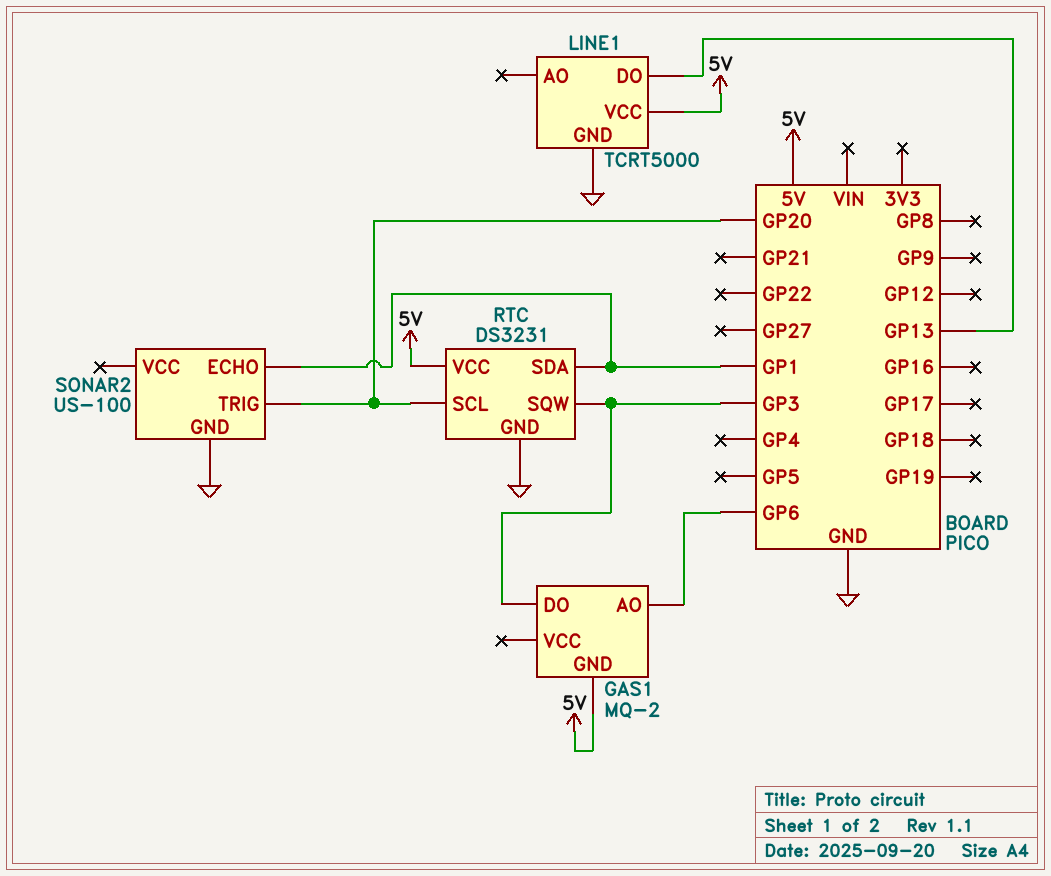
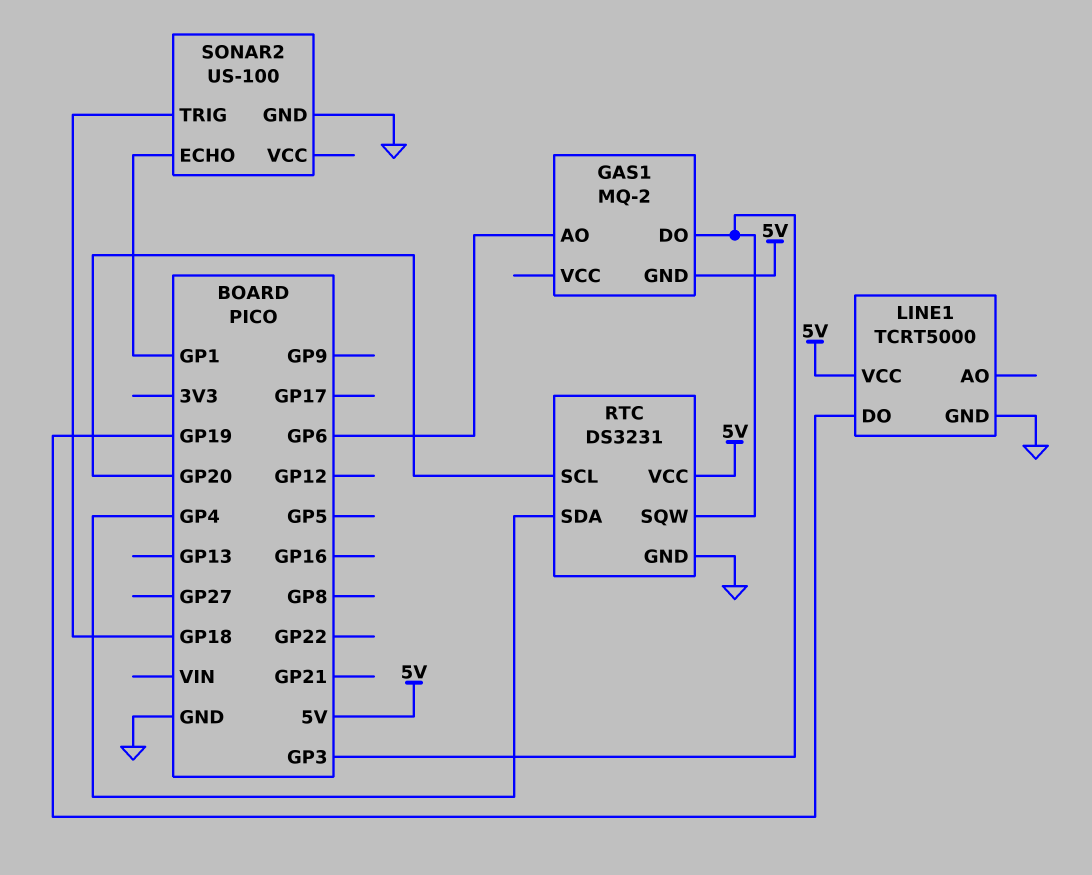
LINE1 pin DO: GP13 -> GP19
RTC pin SDA: GP1 -> GP4
SONAR2 pin TRIG: GP20 -> GP18

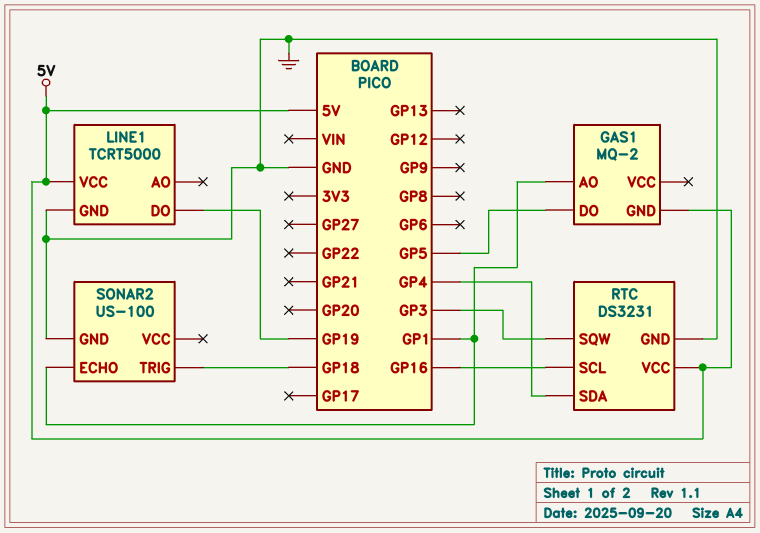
GAS1 pin AO: GP6 -> GP1
GAS1 pin DO: GP3 -> GP5
RTC pin SCL: GP20 -> GP16

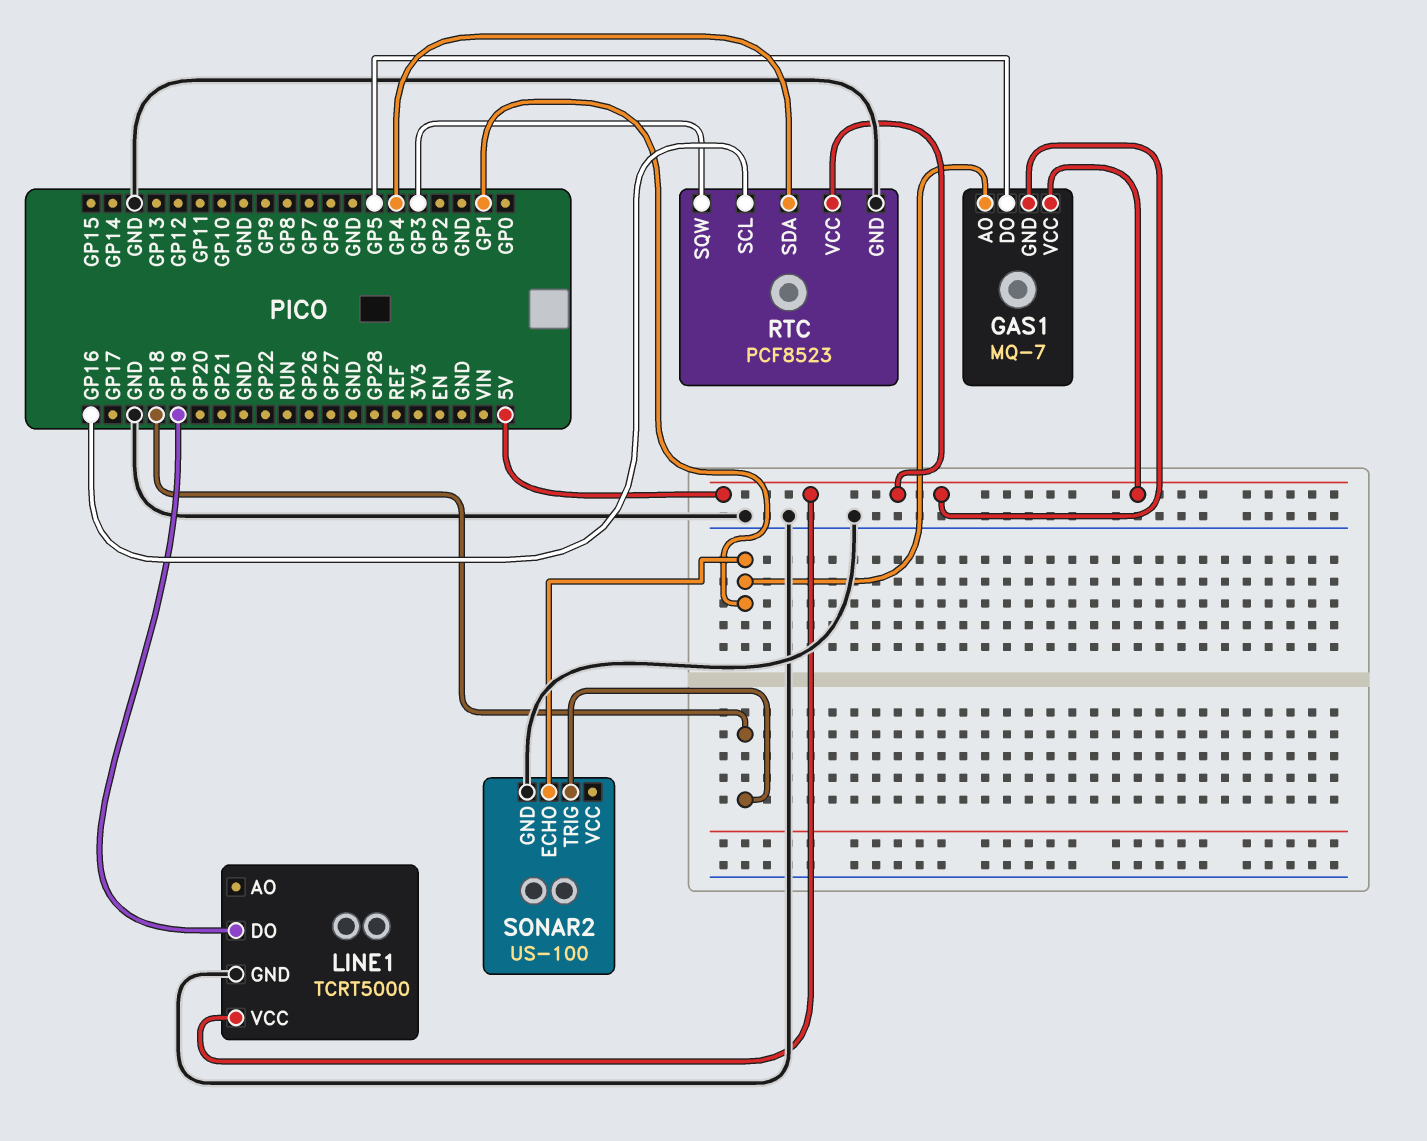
GAS1: MQ-2 -> MQ-7
GAS1 pin VCC: none -> 5V
RTC: DS3231 -> PCF8523

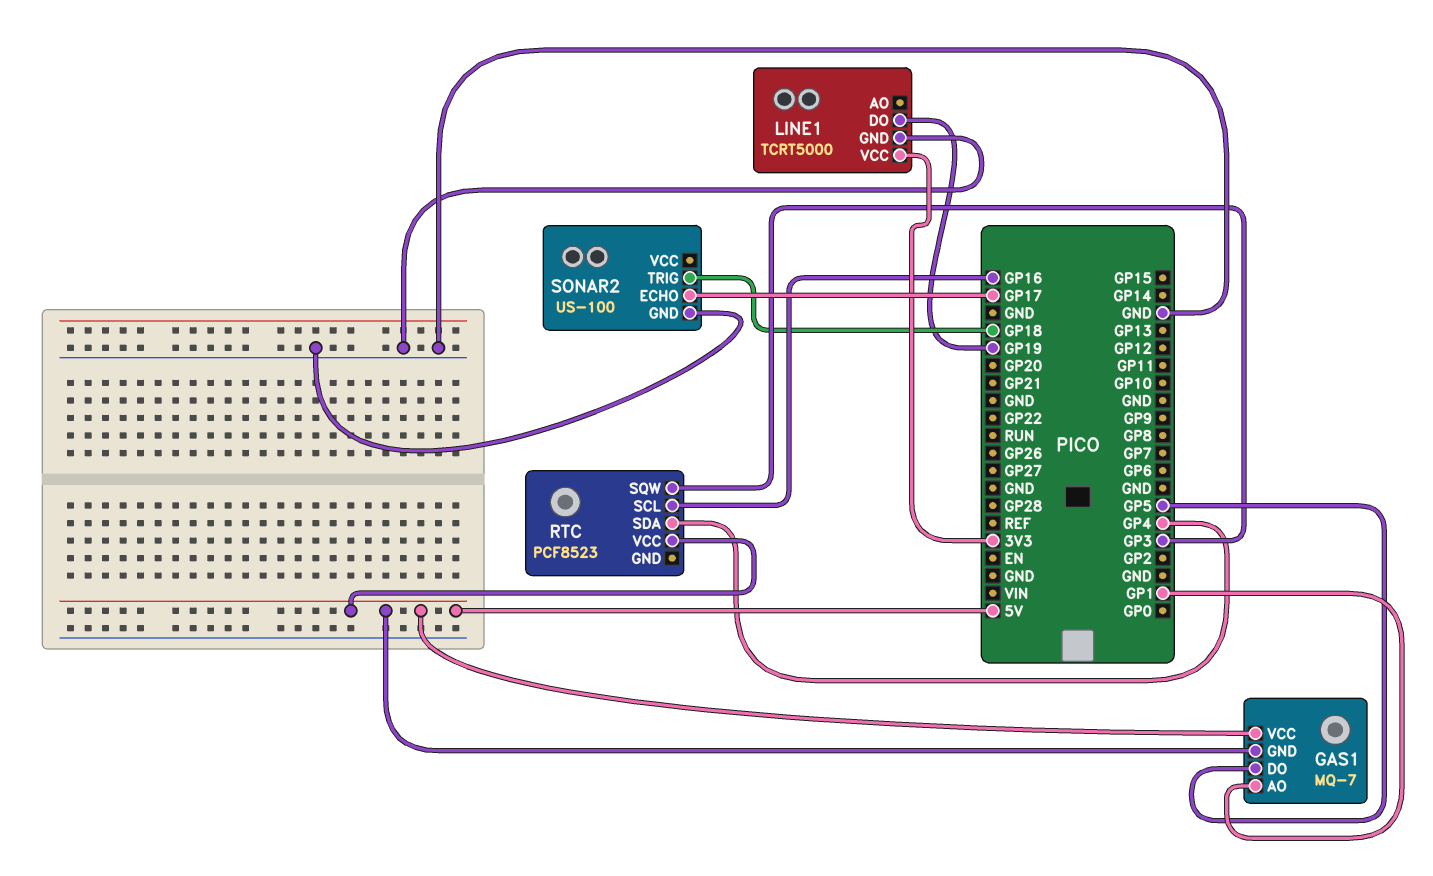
LINE1 pin VCC: 5V -> 3V3
RTC pin GND: GND -> none
SONAR2 pin ECHO: GP1 -> GP17

